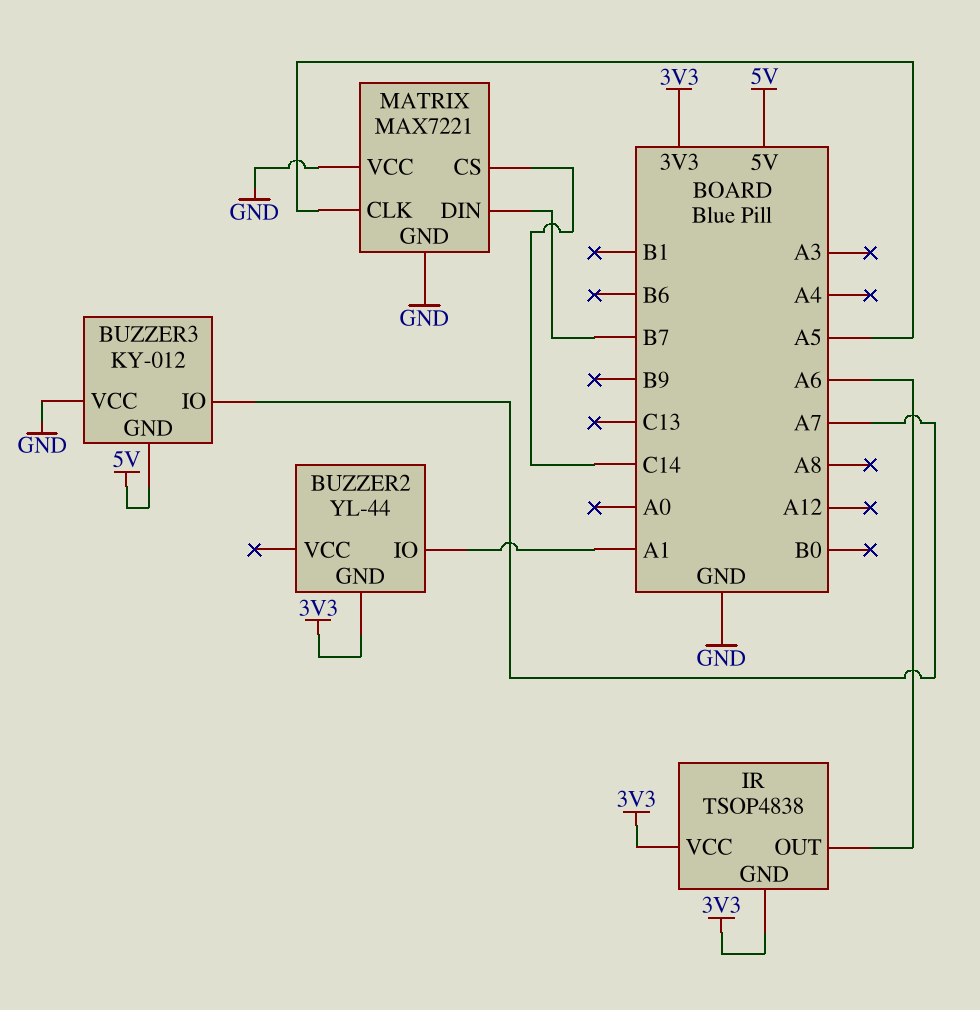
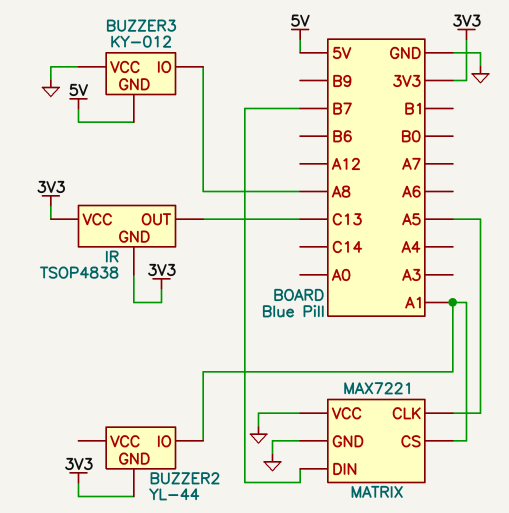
BUZZER3 pin IO: A7 -> A8
IR pin OUT: A6 -> C13
MATRIX pin CS: C14 -> A1

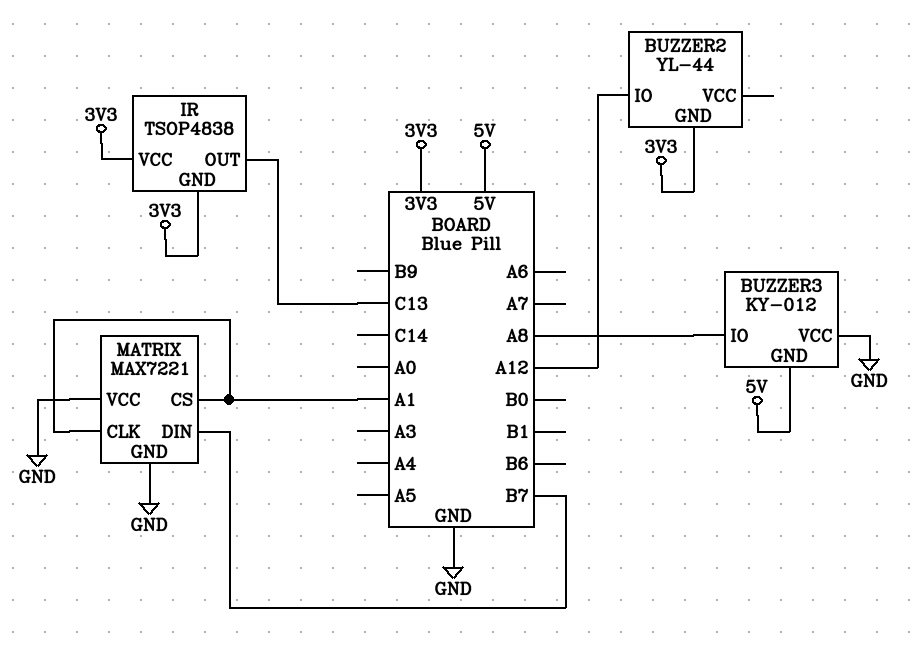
BUZZER2 pin IO: A1 -> A12
MATRIX pin CLK: A5 -> A1

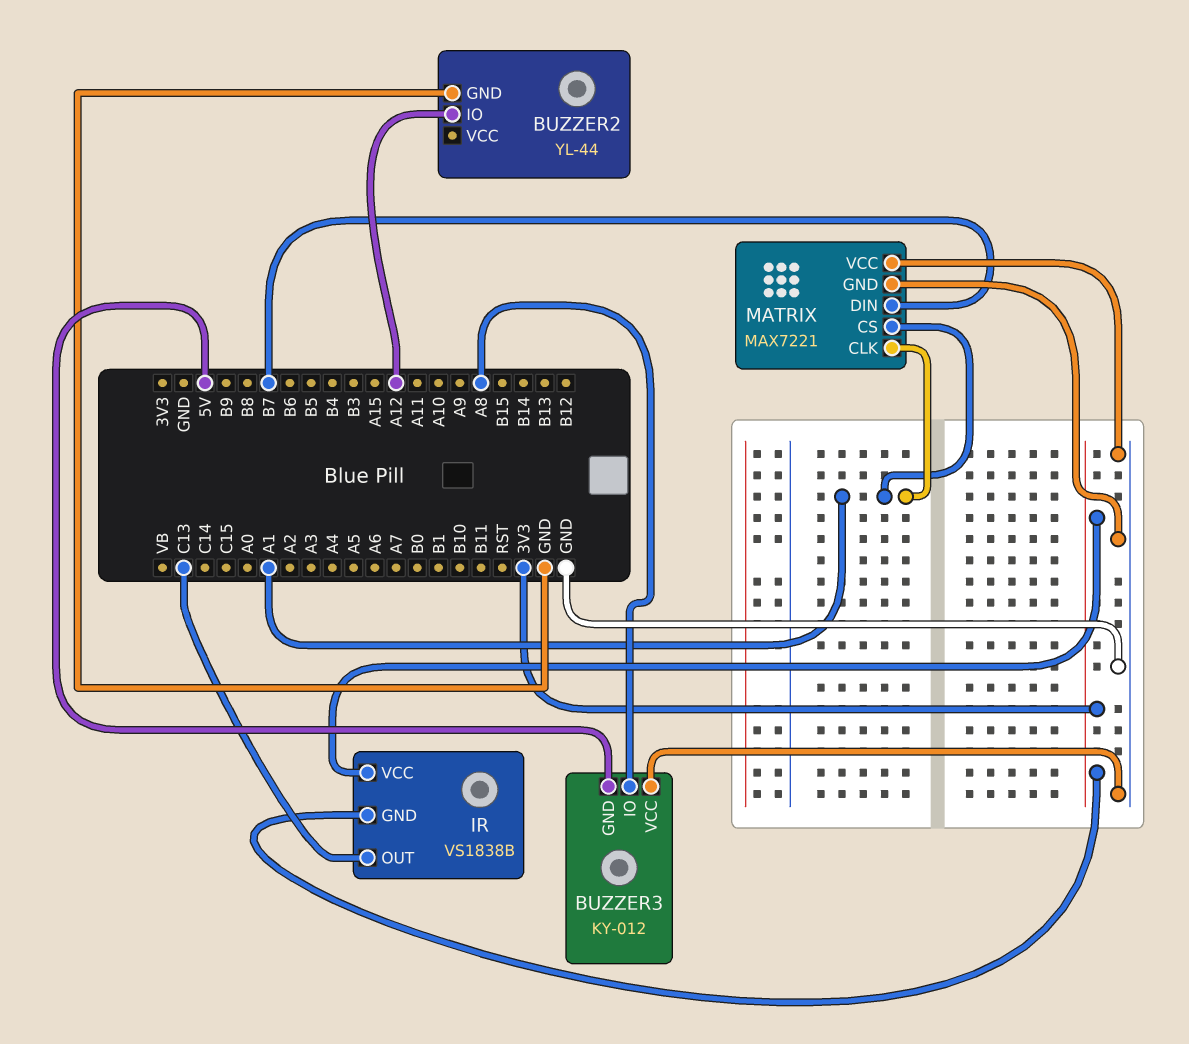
BUZZER2 pin GND: 3V3 -> GND
IR: TSOP4838 -> VS1838B

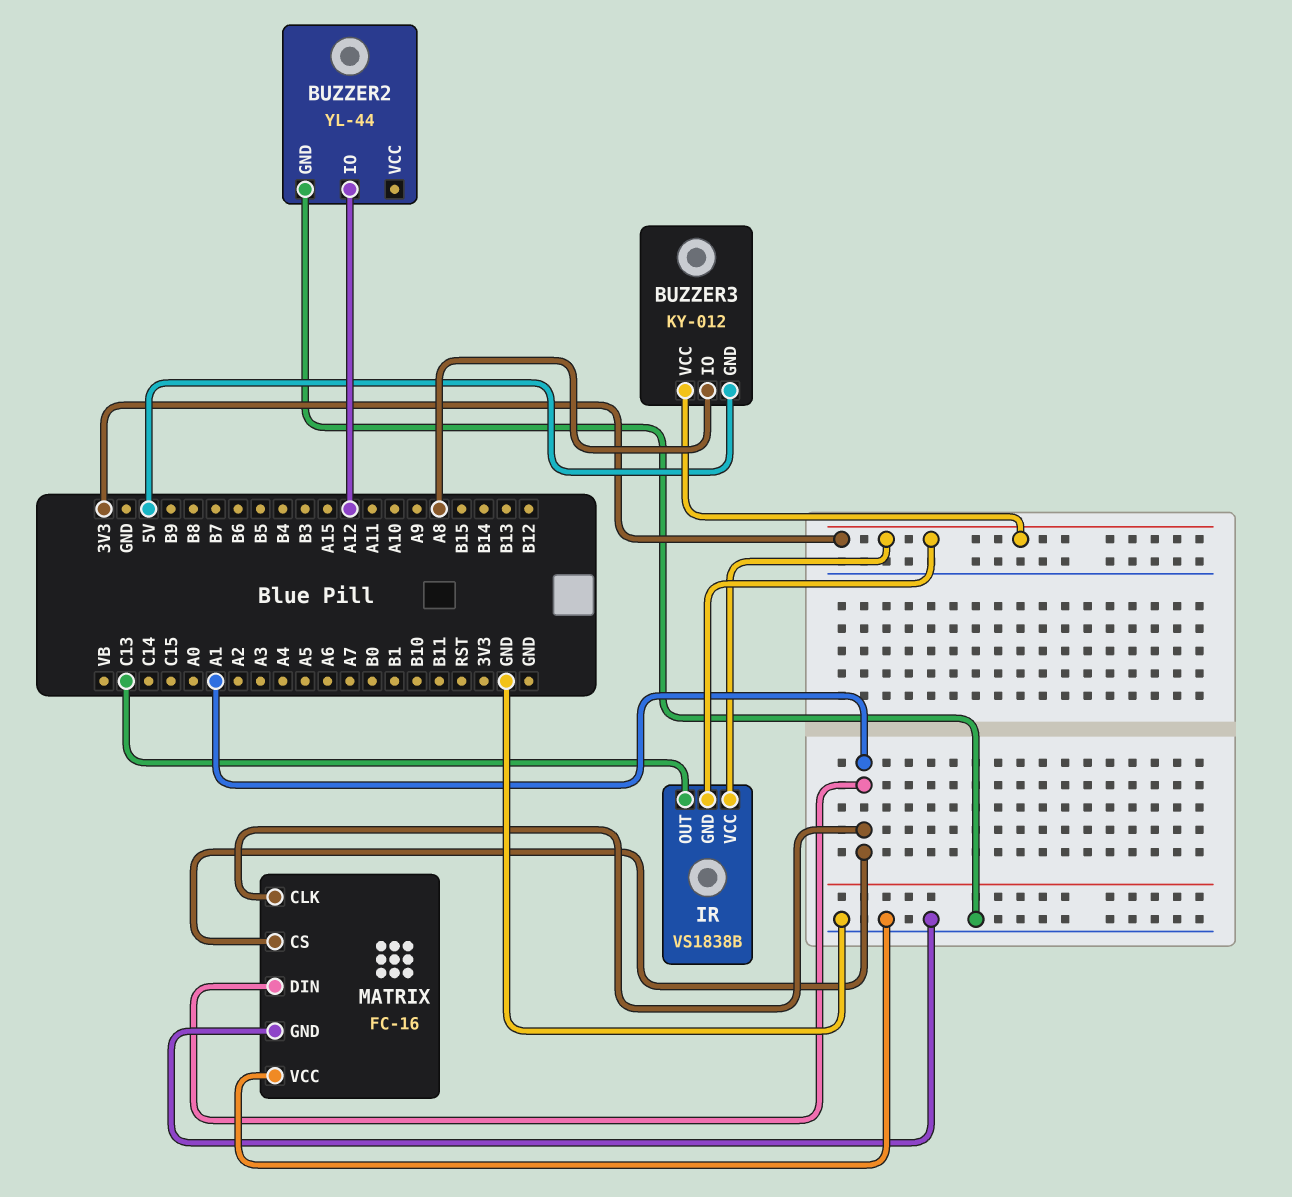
BUZZER3 pin VCC: GND -> 3V3
MATRIX: MAX7221 -> FC-16
MATRIX pin DIN: B7 -> A1

